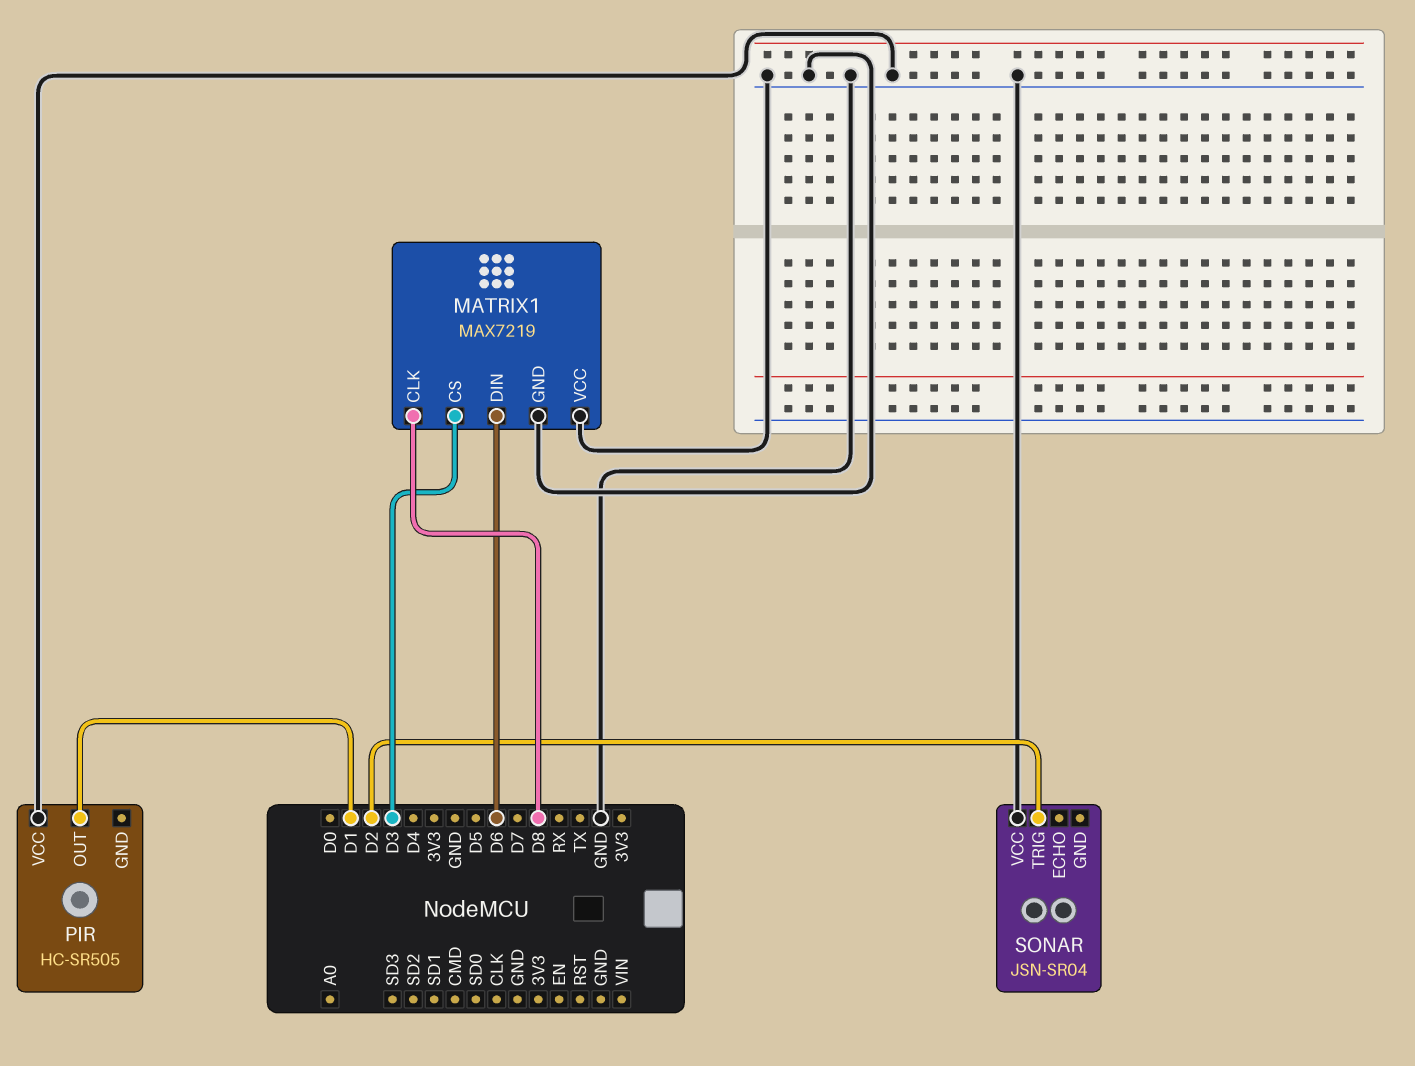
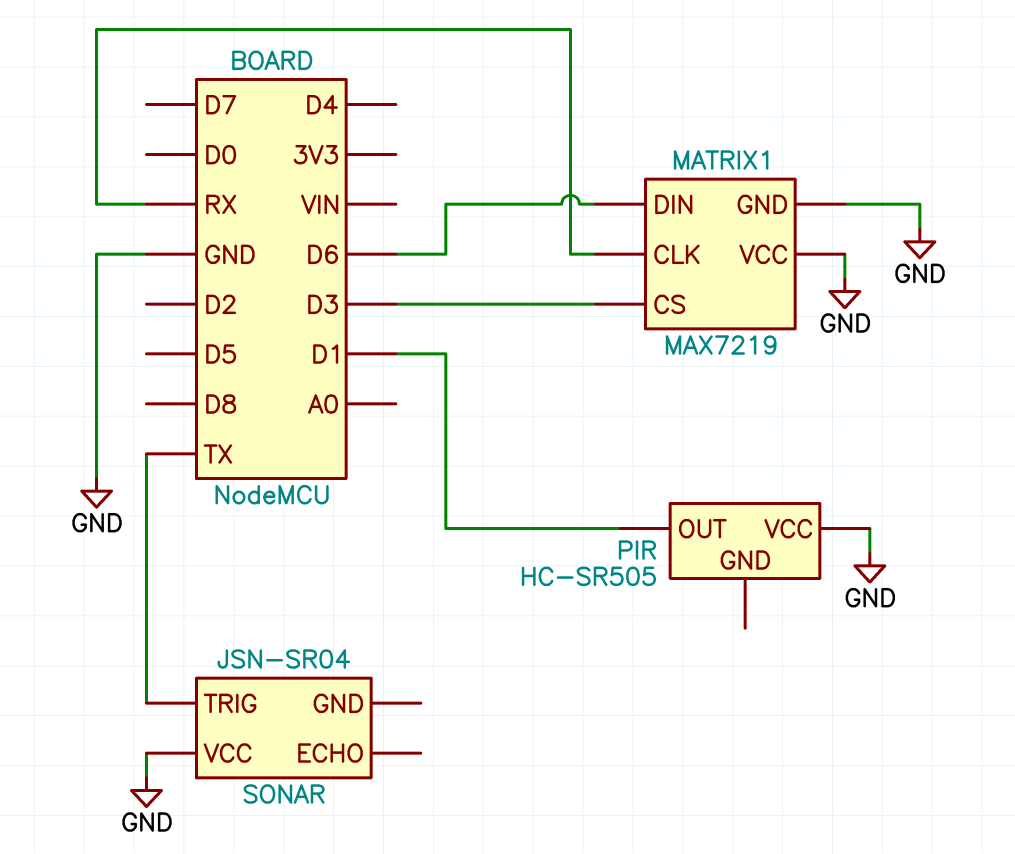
MATRIX1 pin CLK: D8 -> RX
SONAR pin TRIG: D2 -> TX

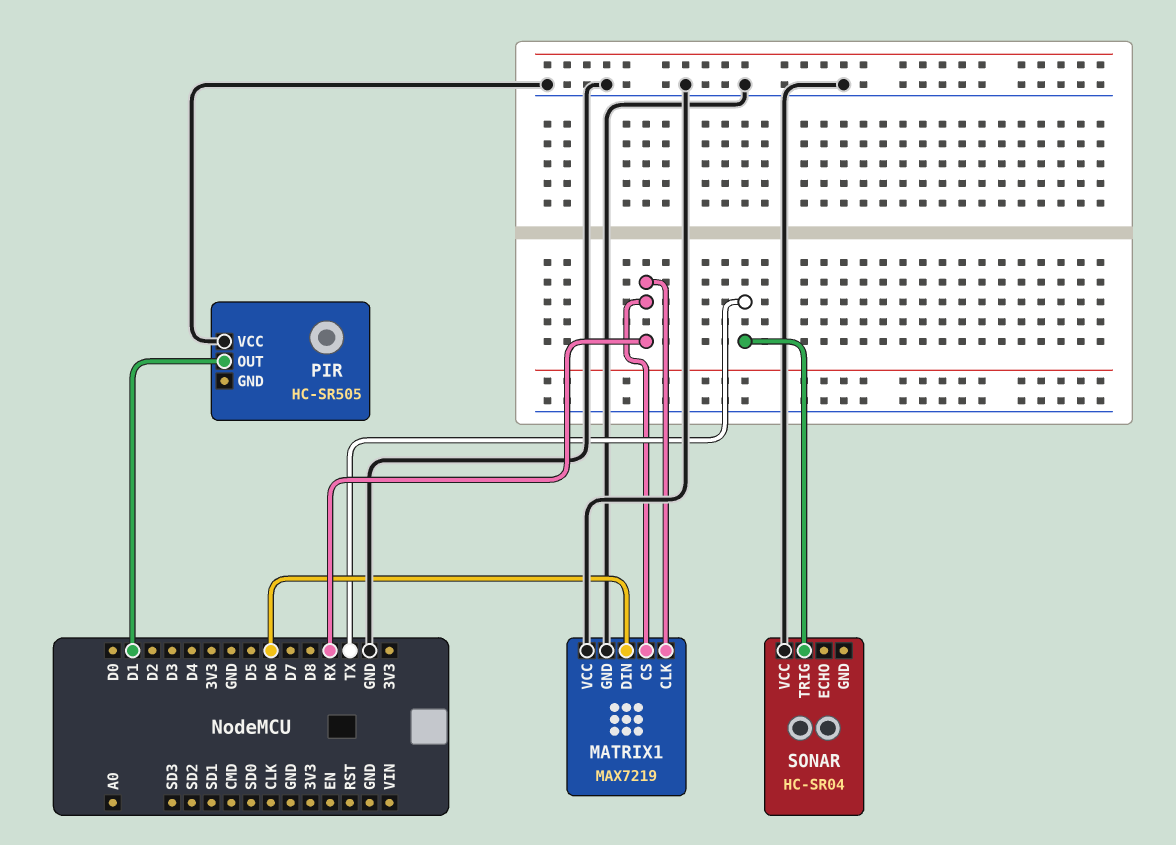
MATRIX1 pin CS: D3 -> RX
SONAR: JSN-SR04 -> HC-SR04

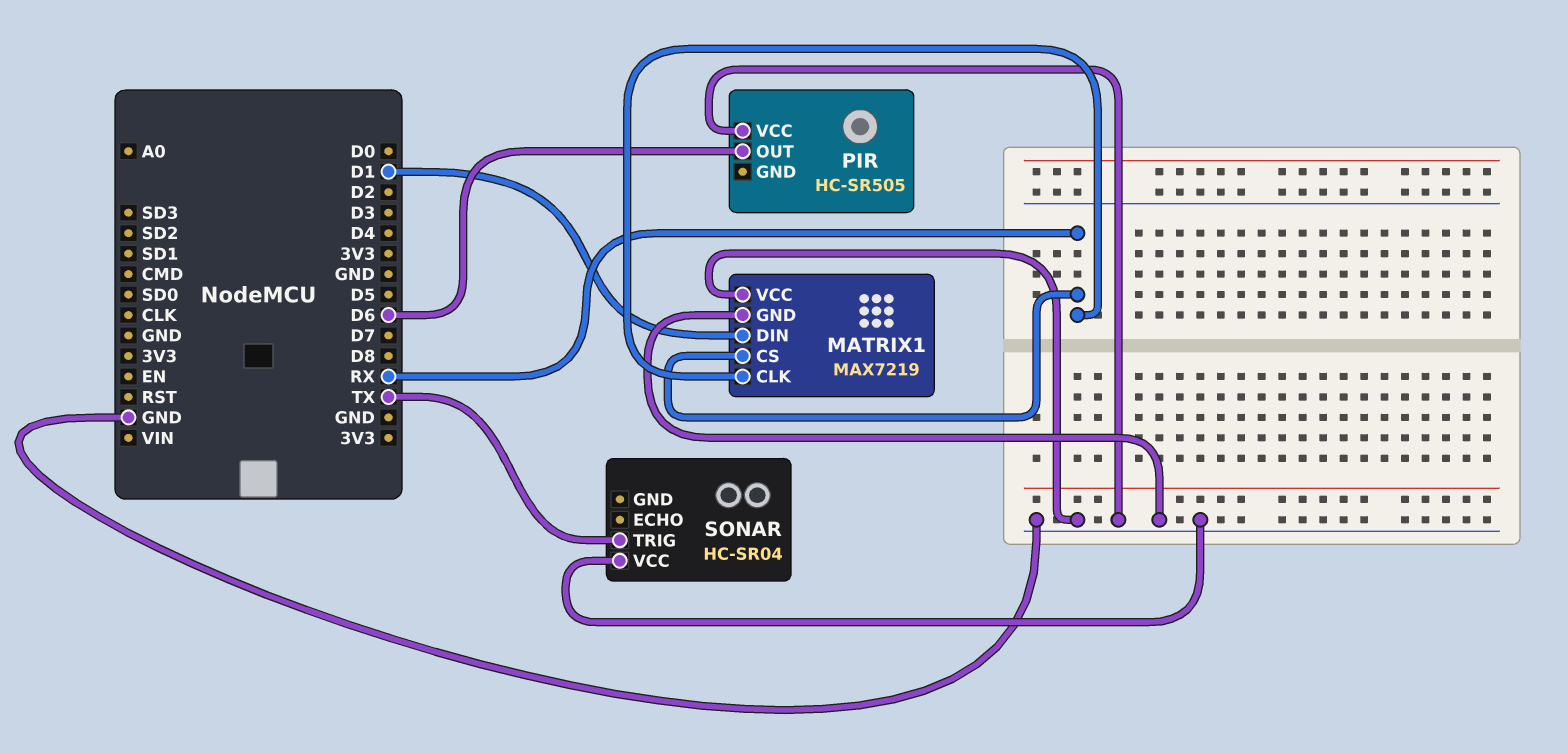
MATRIX1 pin DIN: D6 -> D1
PIR pin OUT: D1 -> D6

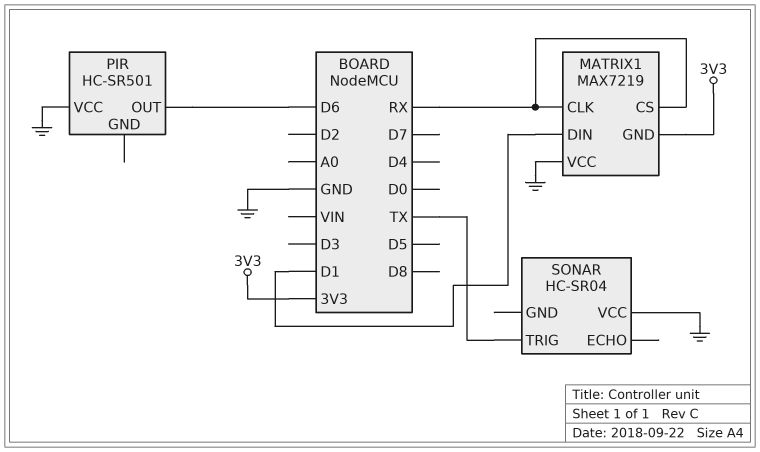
MATRIX1 pin GND: GND -> 3V3
PIR: HC-SR505 -> HC-SR501

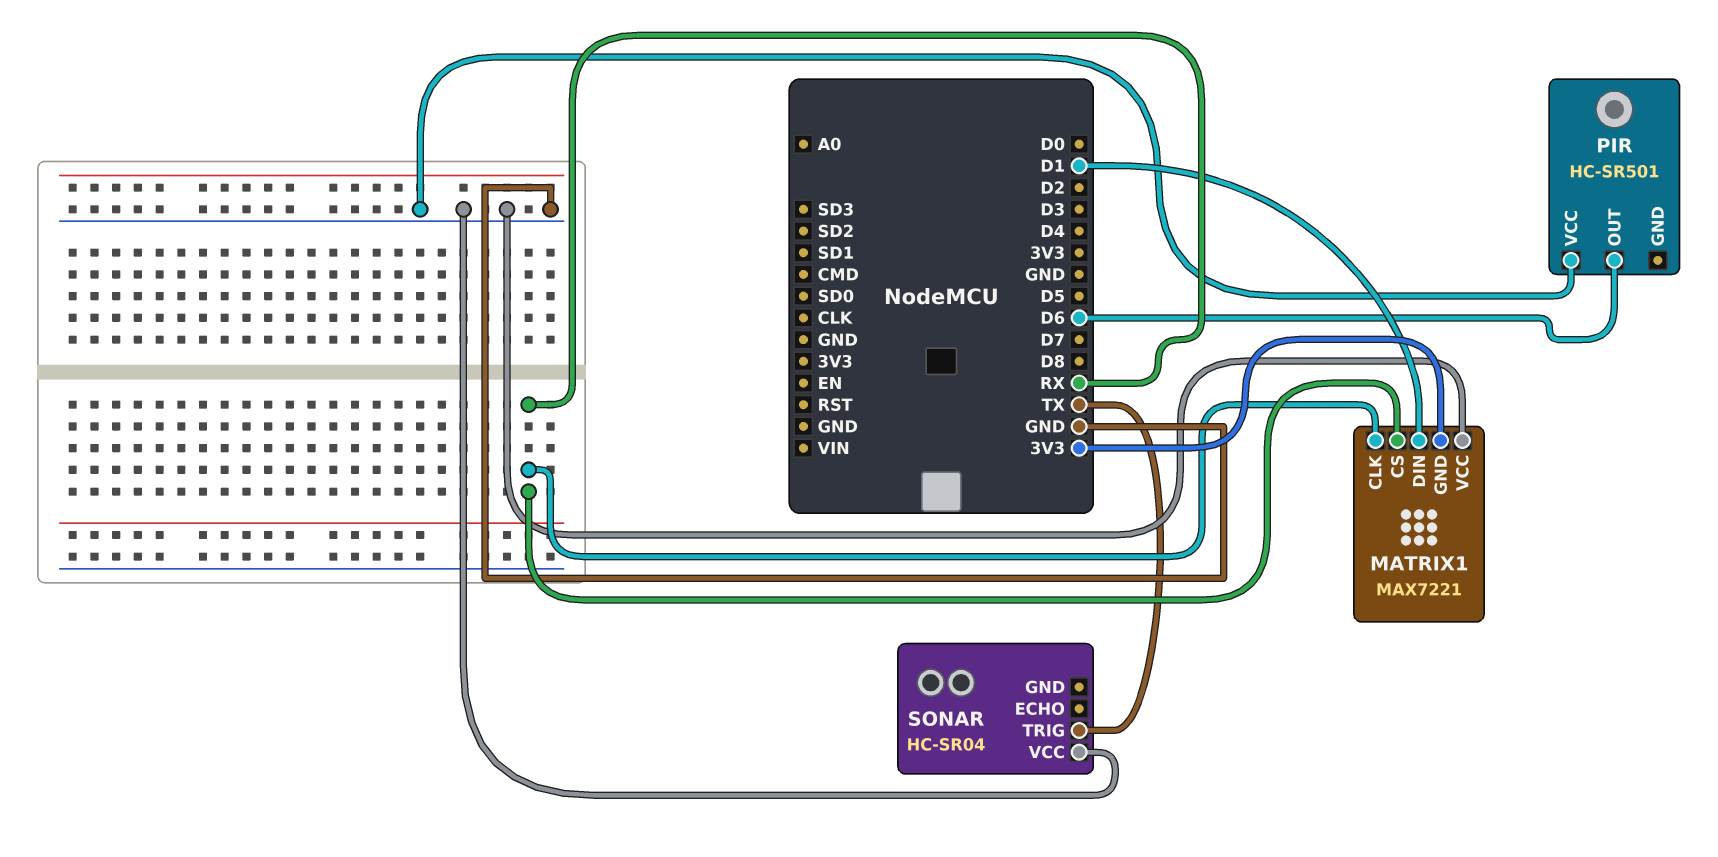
MATRIX1: MAX7219 -> MAX7221

